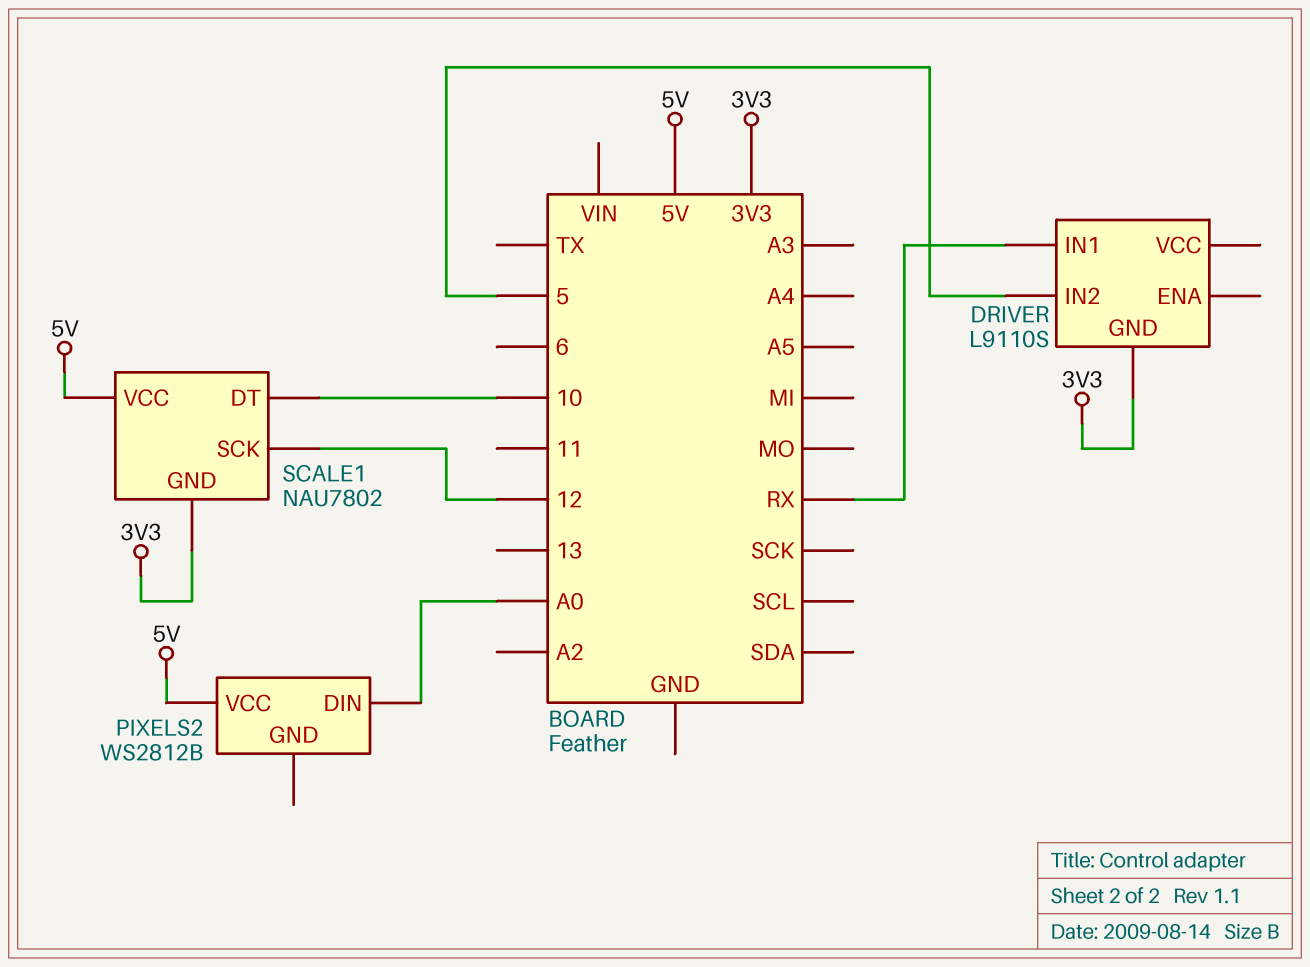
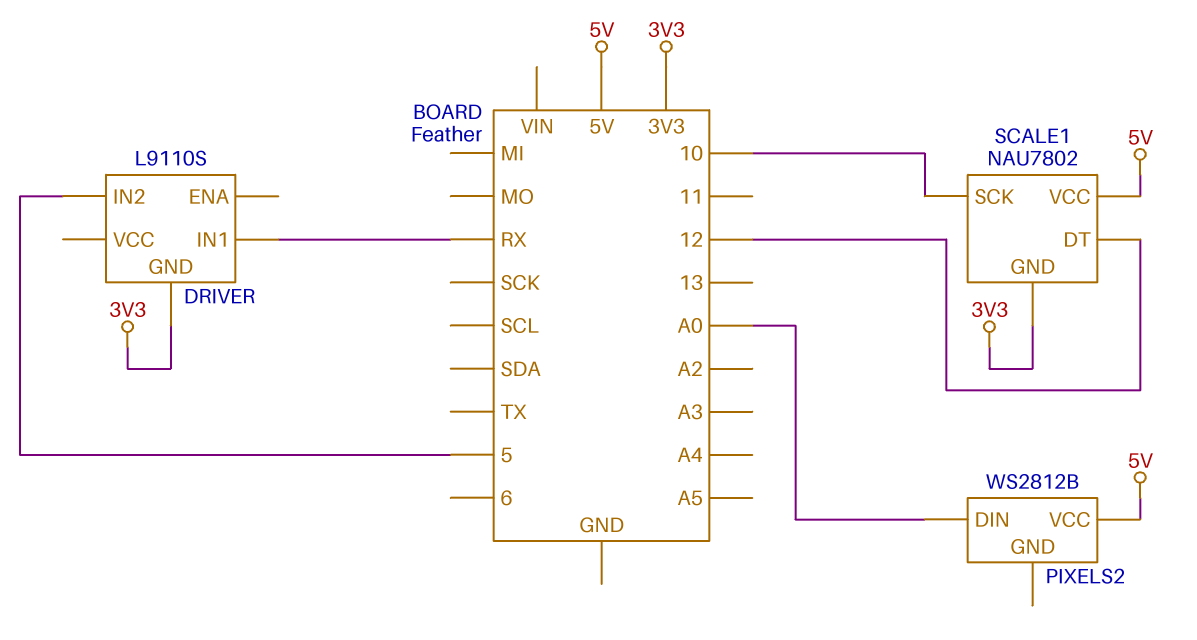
SCALE1 pin DT: 10 -> 12
SCALE1 pin SCK: 12 -> 10

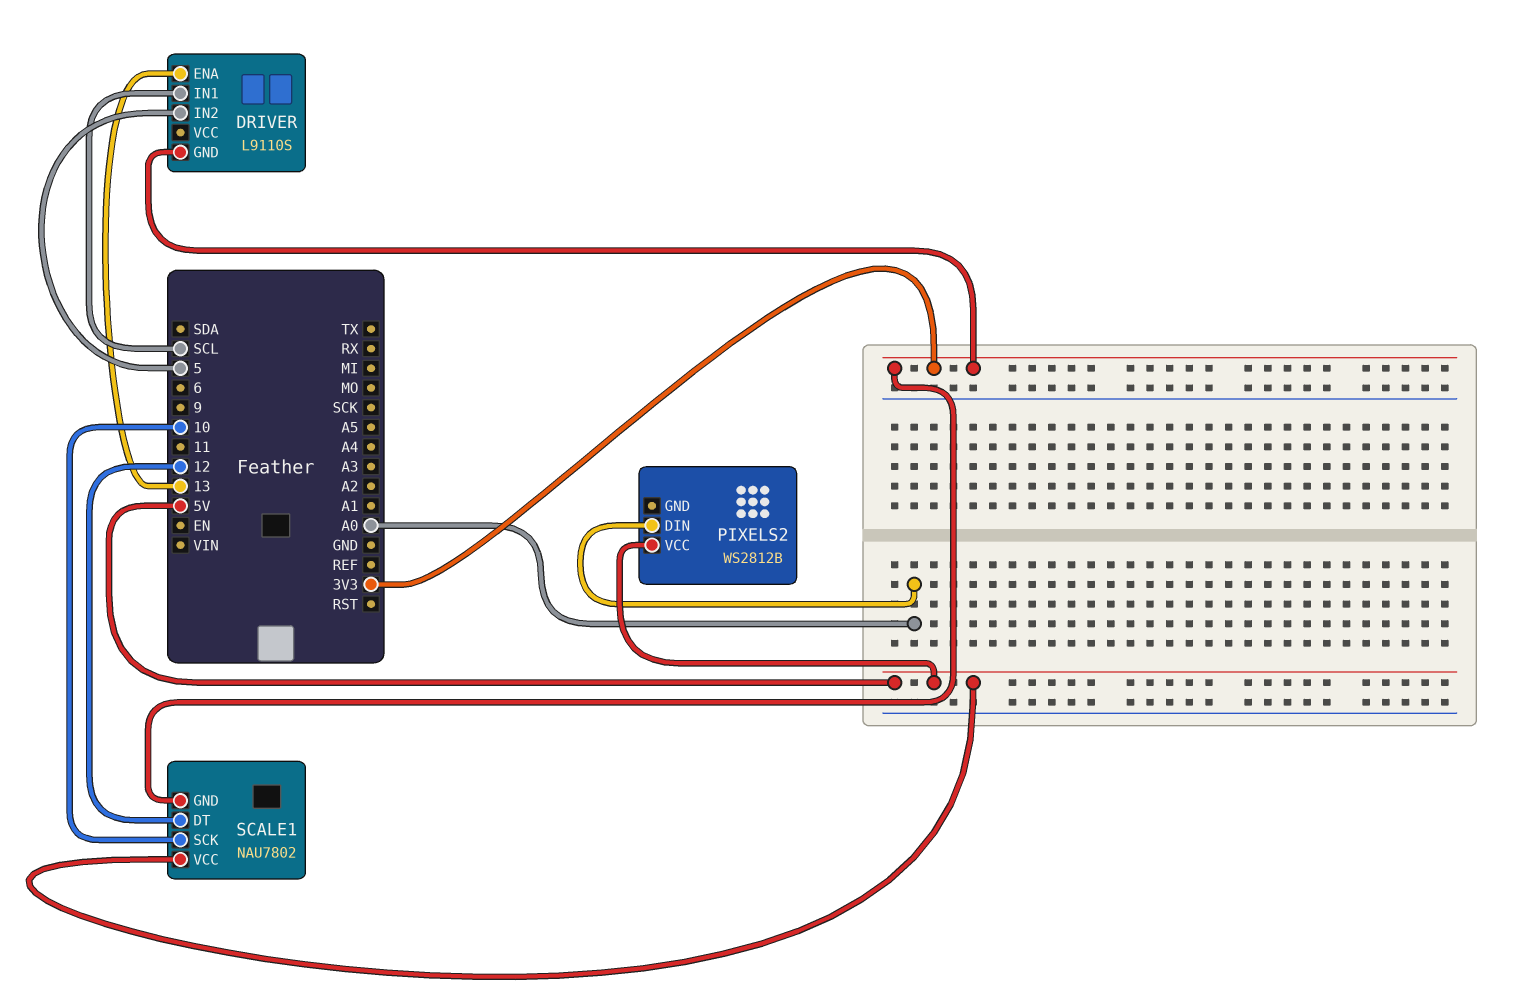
DRIVER pin ENA: none -> 13
DRIVER pin IN1: RX -> SCL

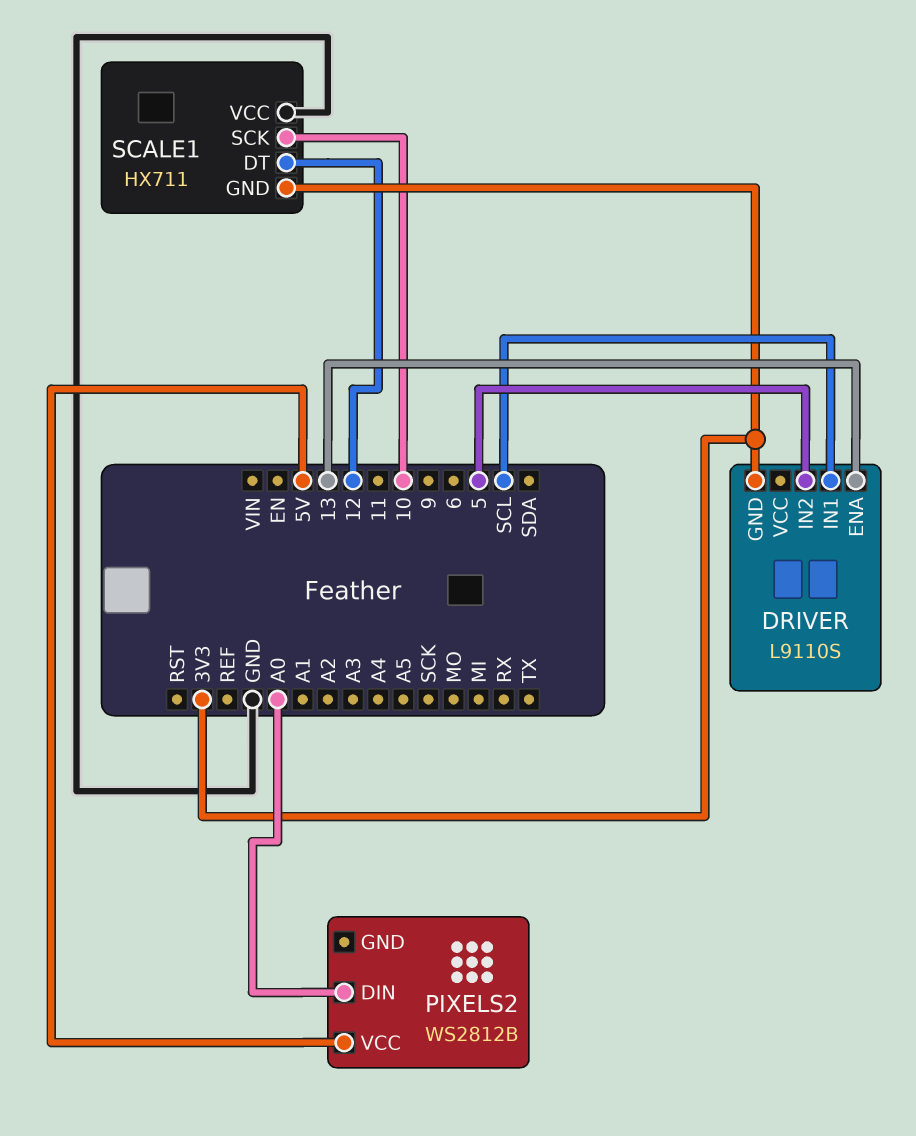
SCALE1: NAU7802 -> HX711
SCALE1 pin VCC: 5V -> GND

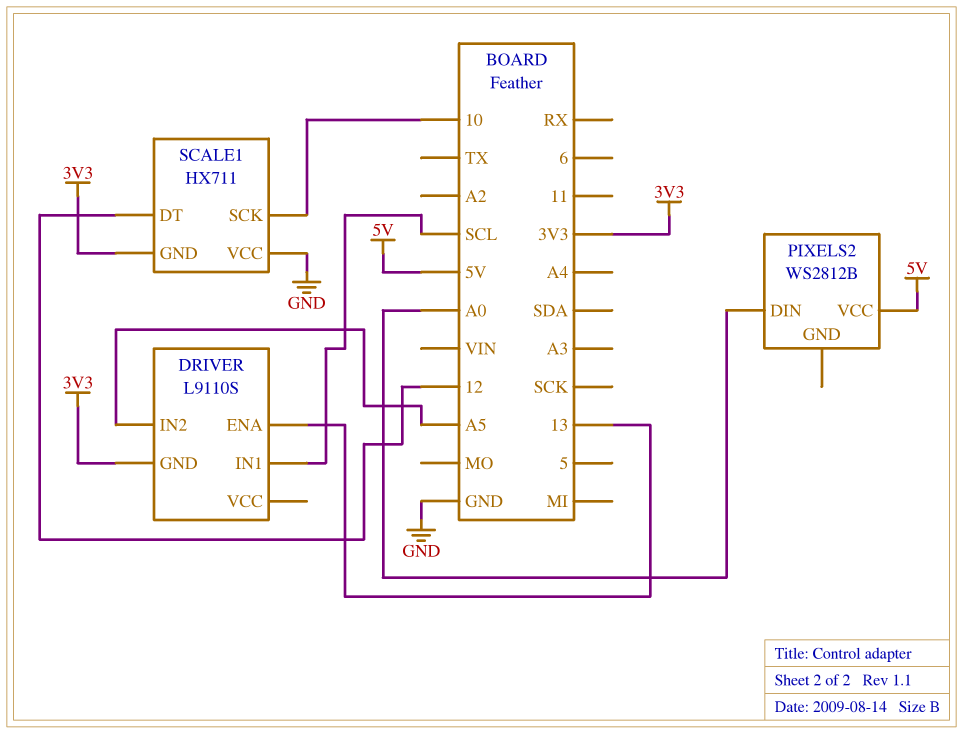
DRIVER pin IN2: 5 -> A5

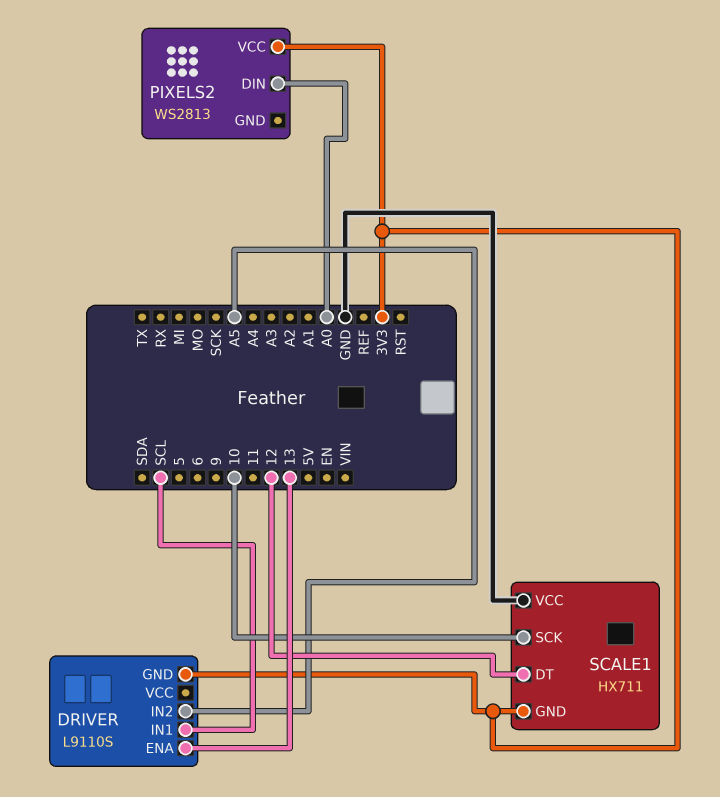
PIXELS2: WS2812B -> WS2813
PIXELS2 pin VCC: 5V -> 3V3

